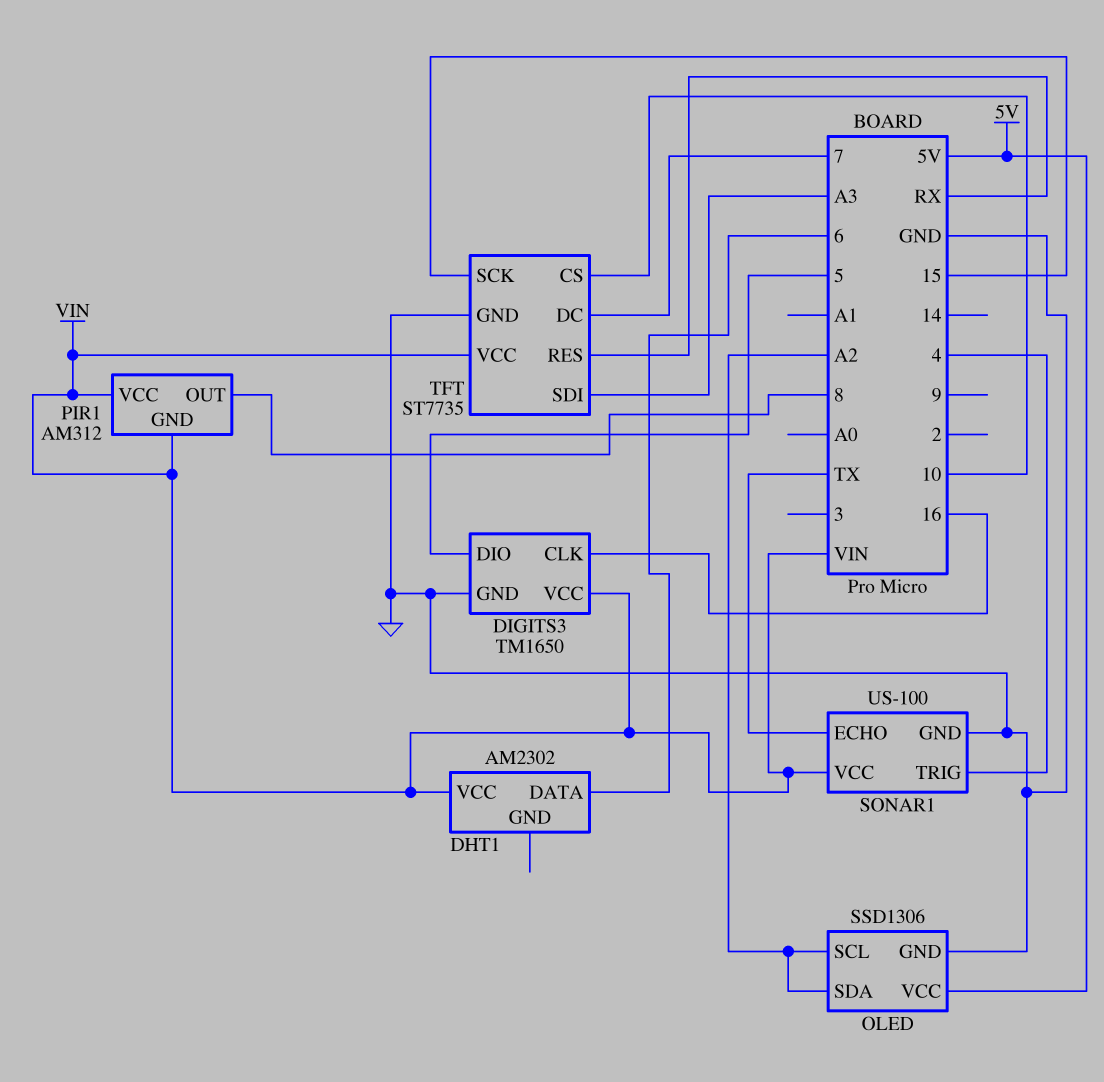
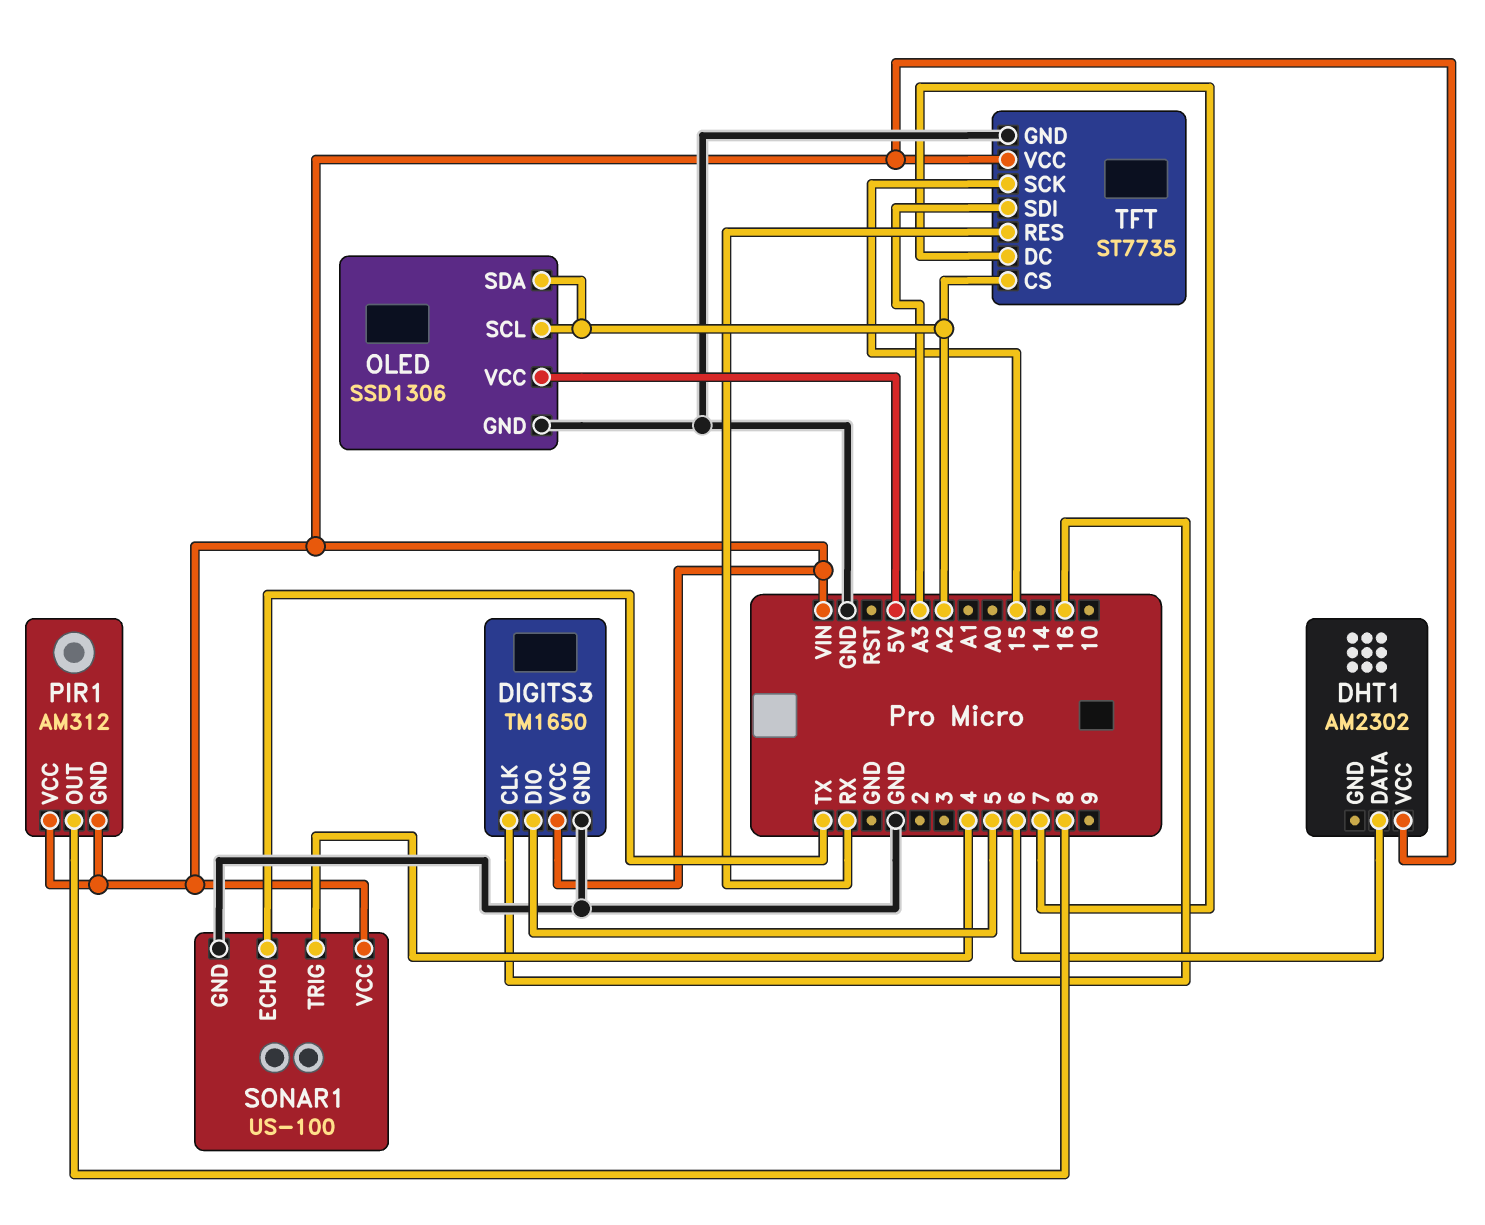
TFT pin CS: 10 -> A2

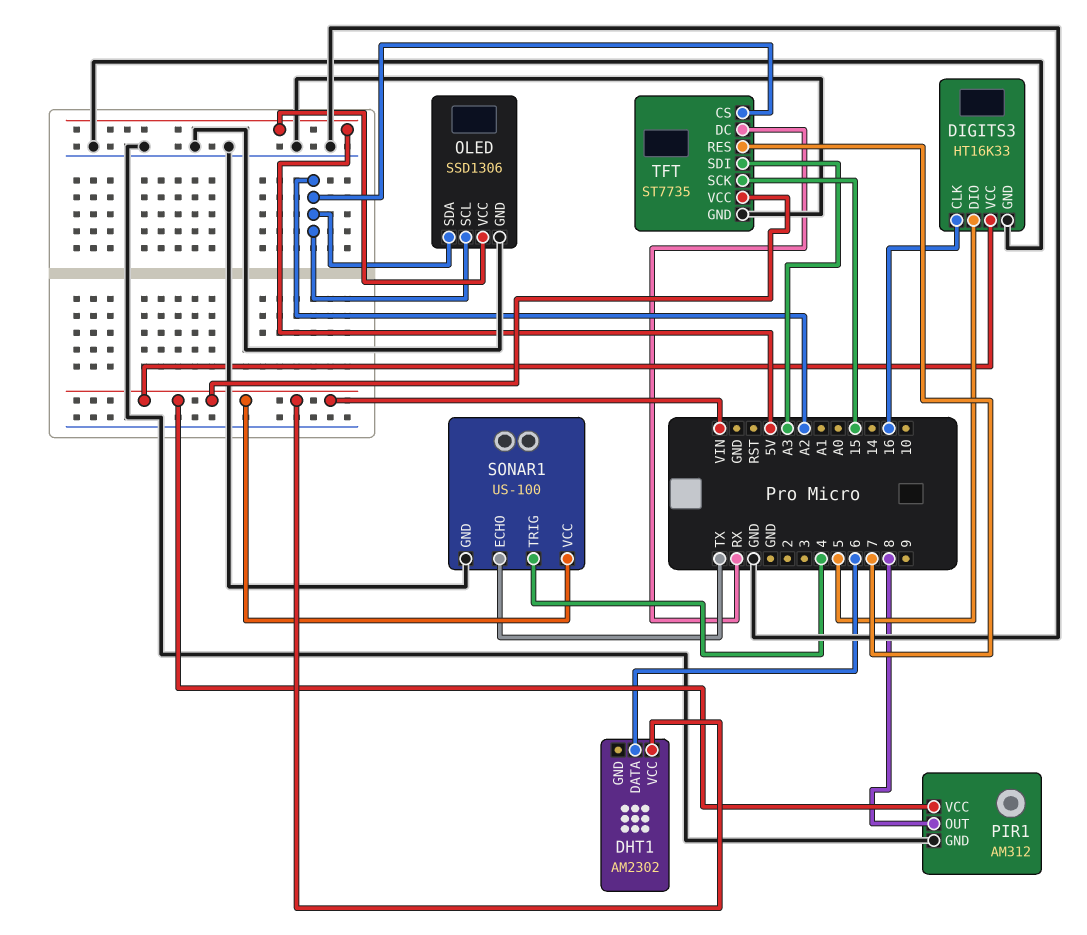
DIGITS3: TM1650 -> HT16K33
PIR1 pin GND: VIN -> GND
TFT pin DC: 7 -> RX
TFT pin RES: RX -> 7

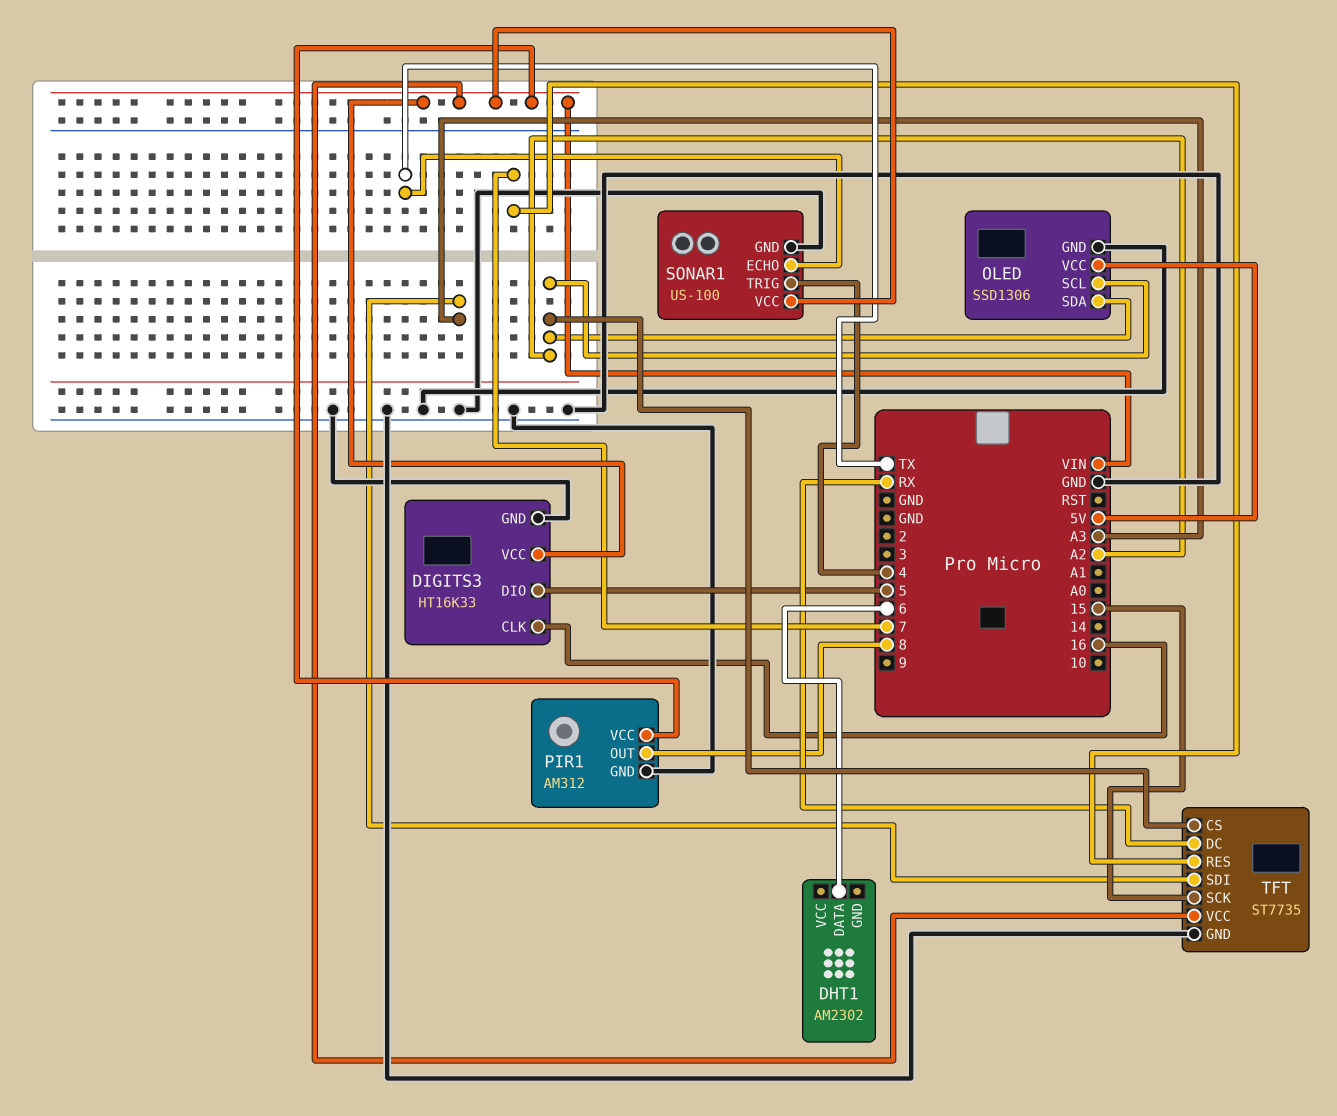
DHT1 pin VCC: VIN -> none

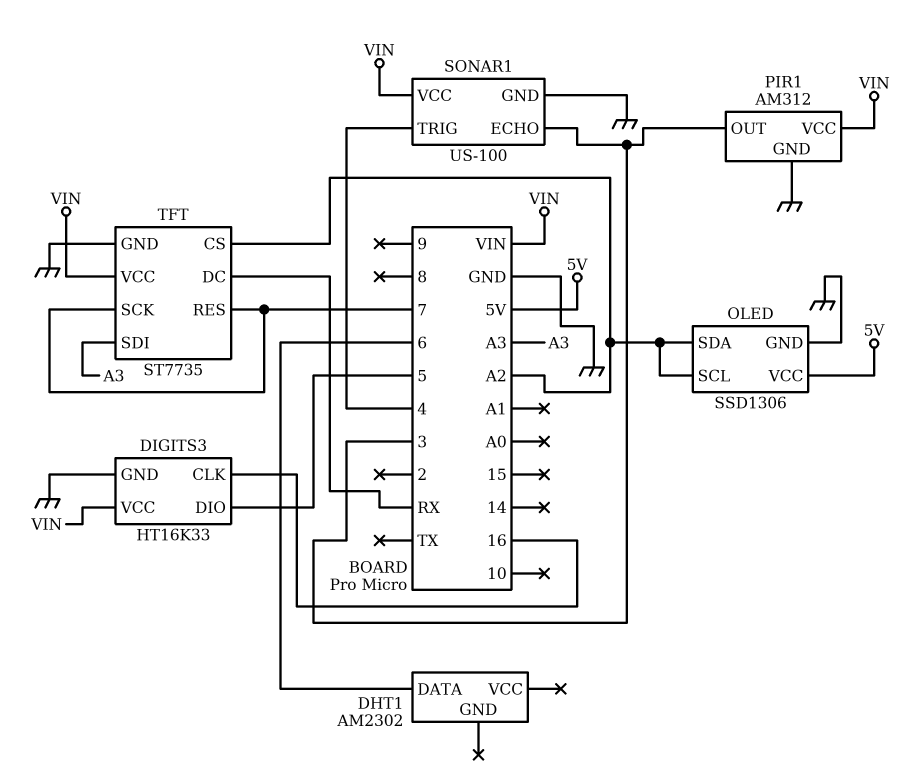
PIR1 pin OUT: 8 -> 3
SONAR1 pin ECHO: TX -> 3
TFT pin SCK: 15 -> 7

